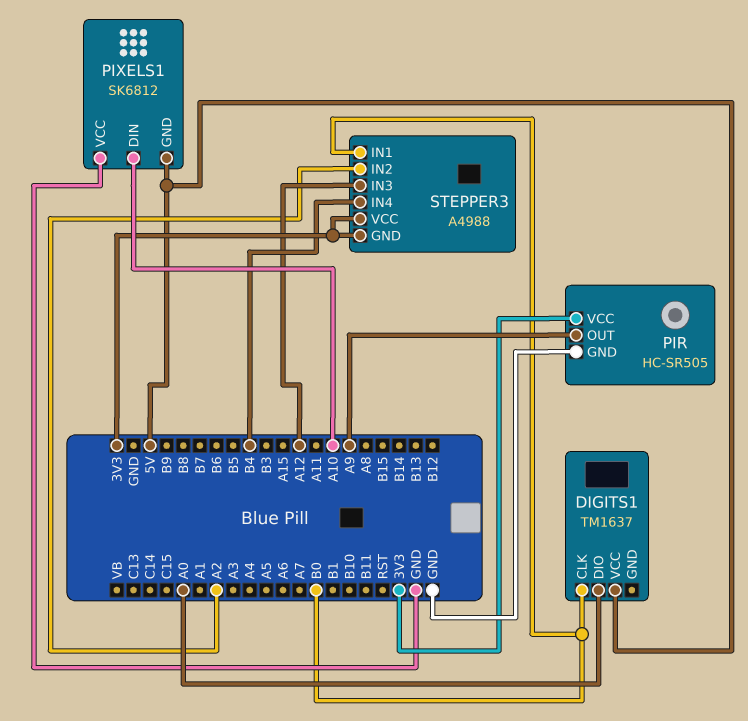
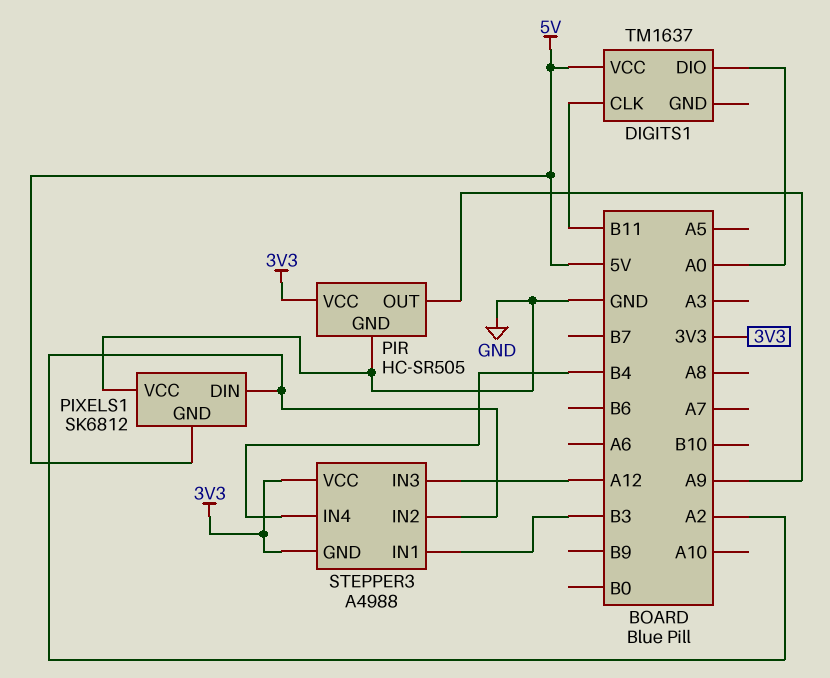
DIGITS1 pin CLK: B0 -> B11
PIXELS1 pin DIN: A10 -> A2
STEPPER3 pin IN1: B0 -> B3

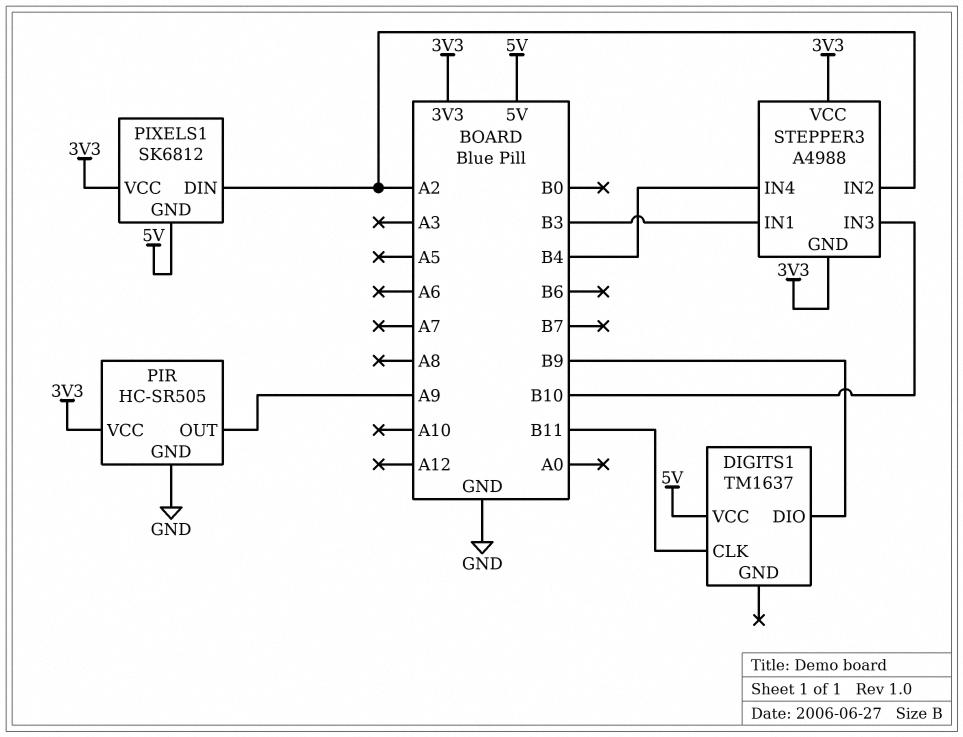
DIGITS1 pin DIO: A0 -> B9
PIXELS1 pin VCC: GND -> 3V3
STEPPER3 pin IN3: A12 -> B10

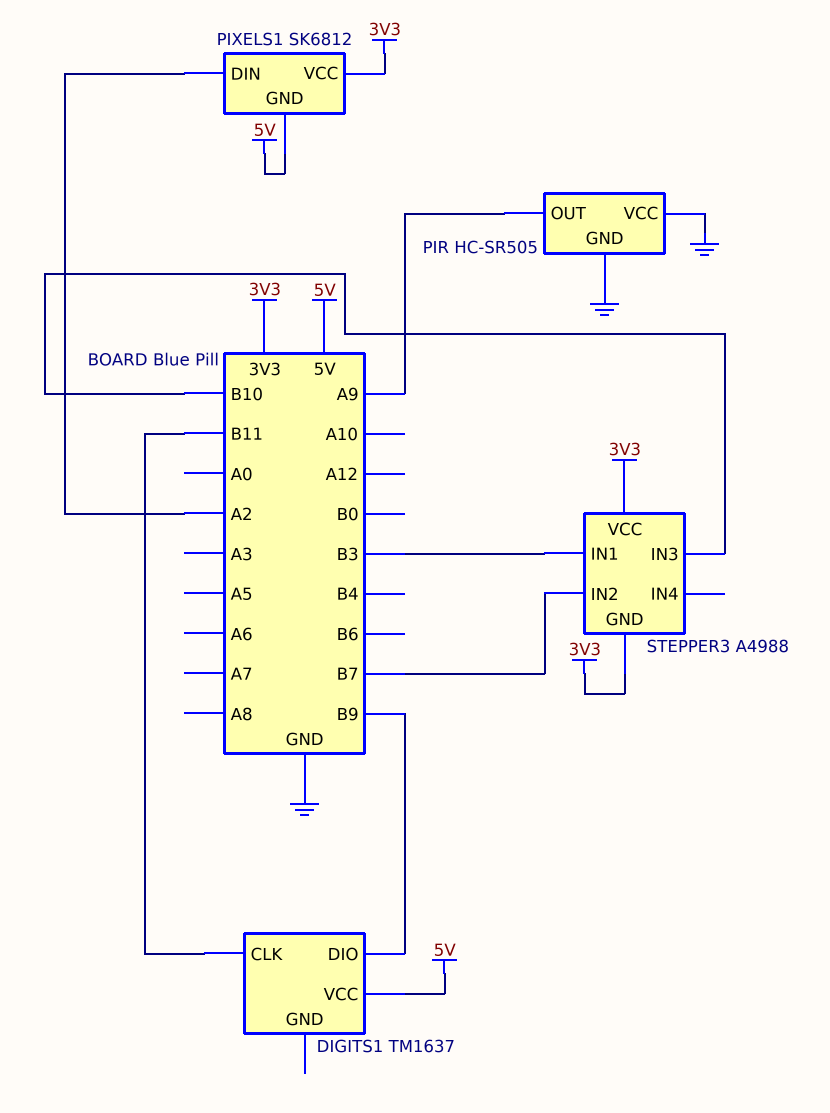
PIR pin VCC: 3V3 -> GND
STEPPER3 pin IN2: A2 -> B7
STEPPER3 pin IN4: B4 -> none

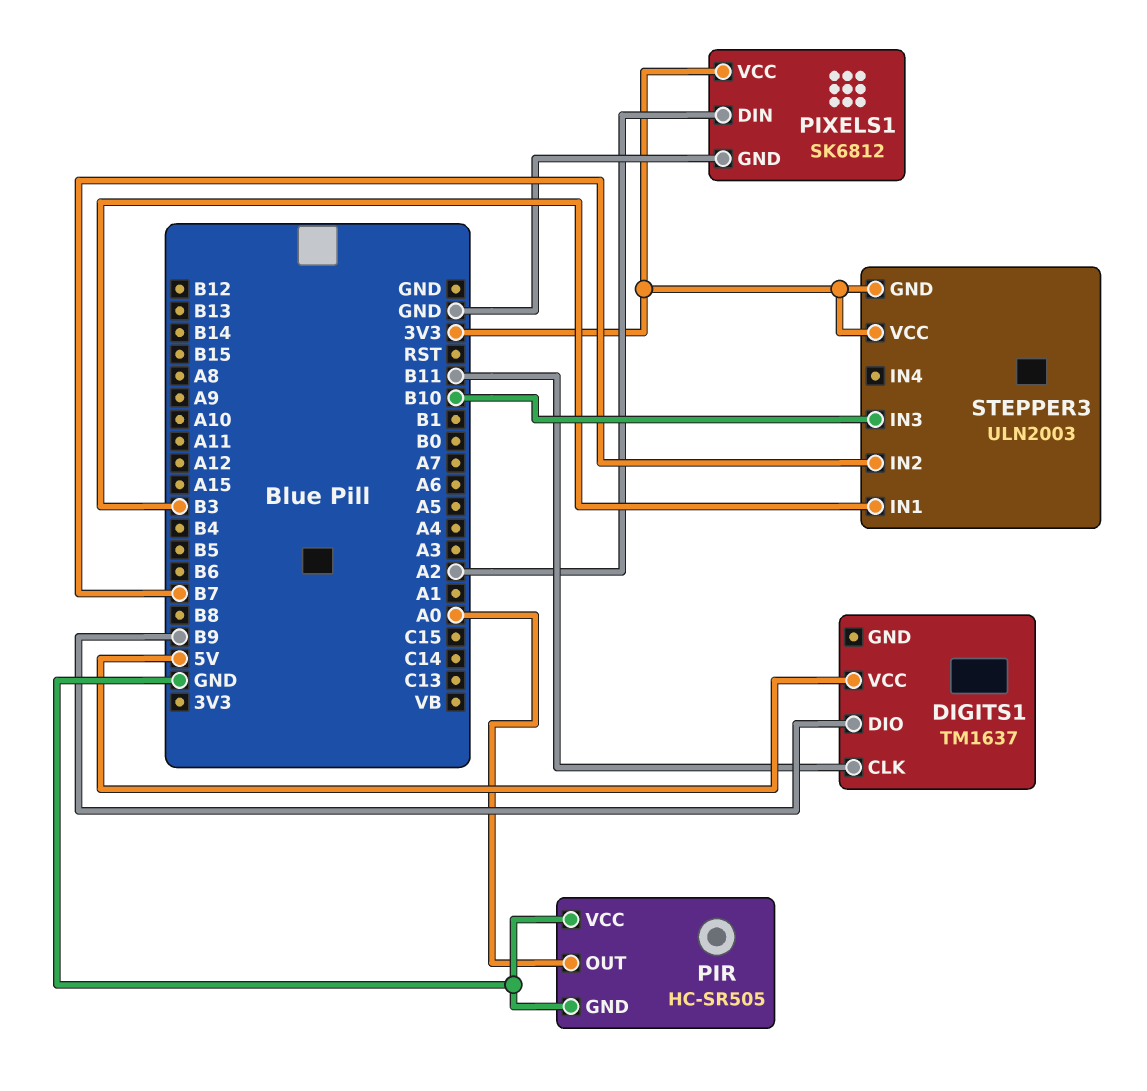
PIR pin OUT: A9 -> A0
PIXELS1 pin GND: 5V -> GND
STEPPER3: A4988 -> ULN2003

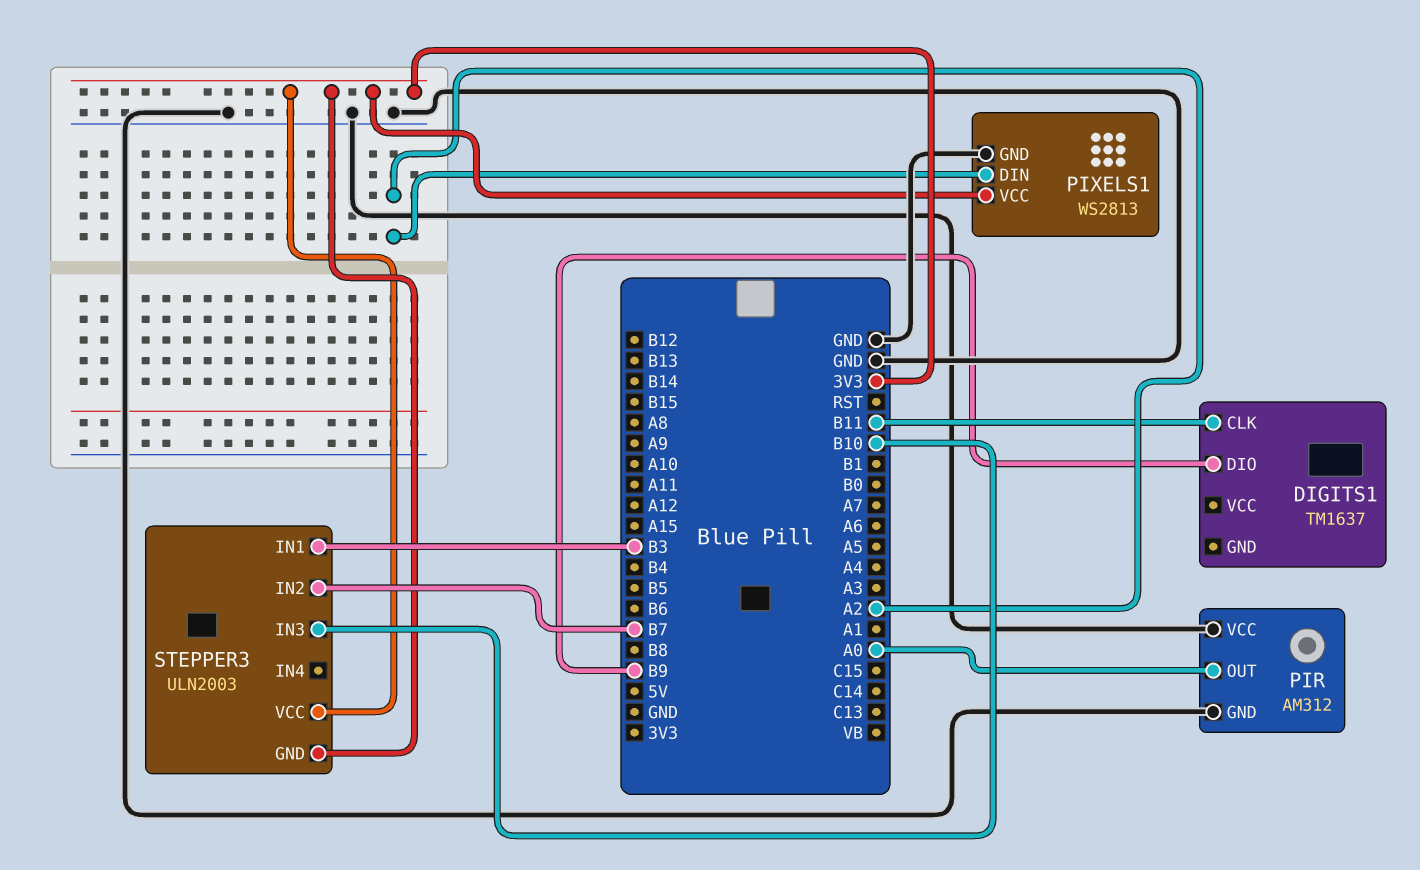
DIGITS1 pin VCC: 5V -> none
PIR: HC-SR505 -> AM312
PIXELS1: SK6812 -> WS2813

